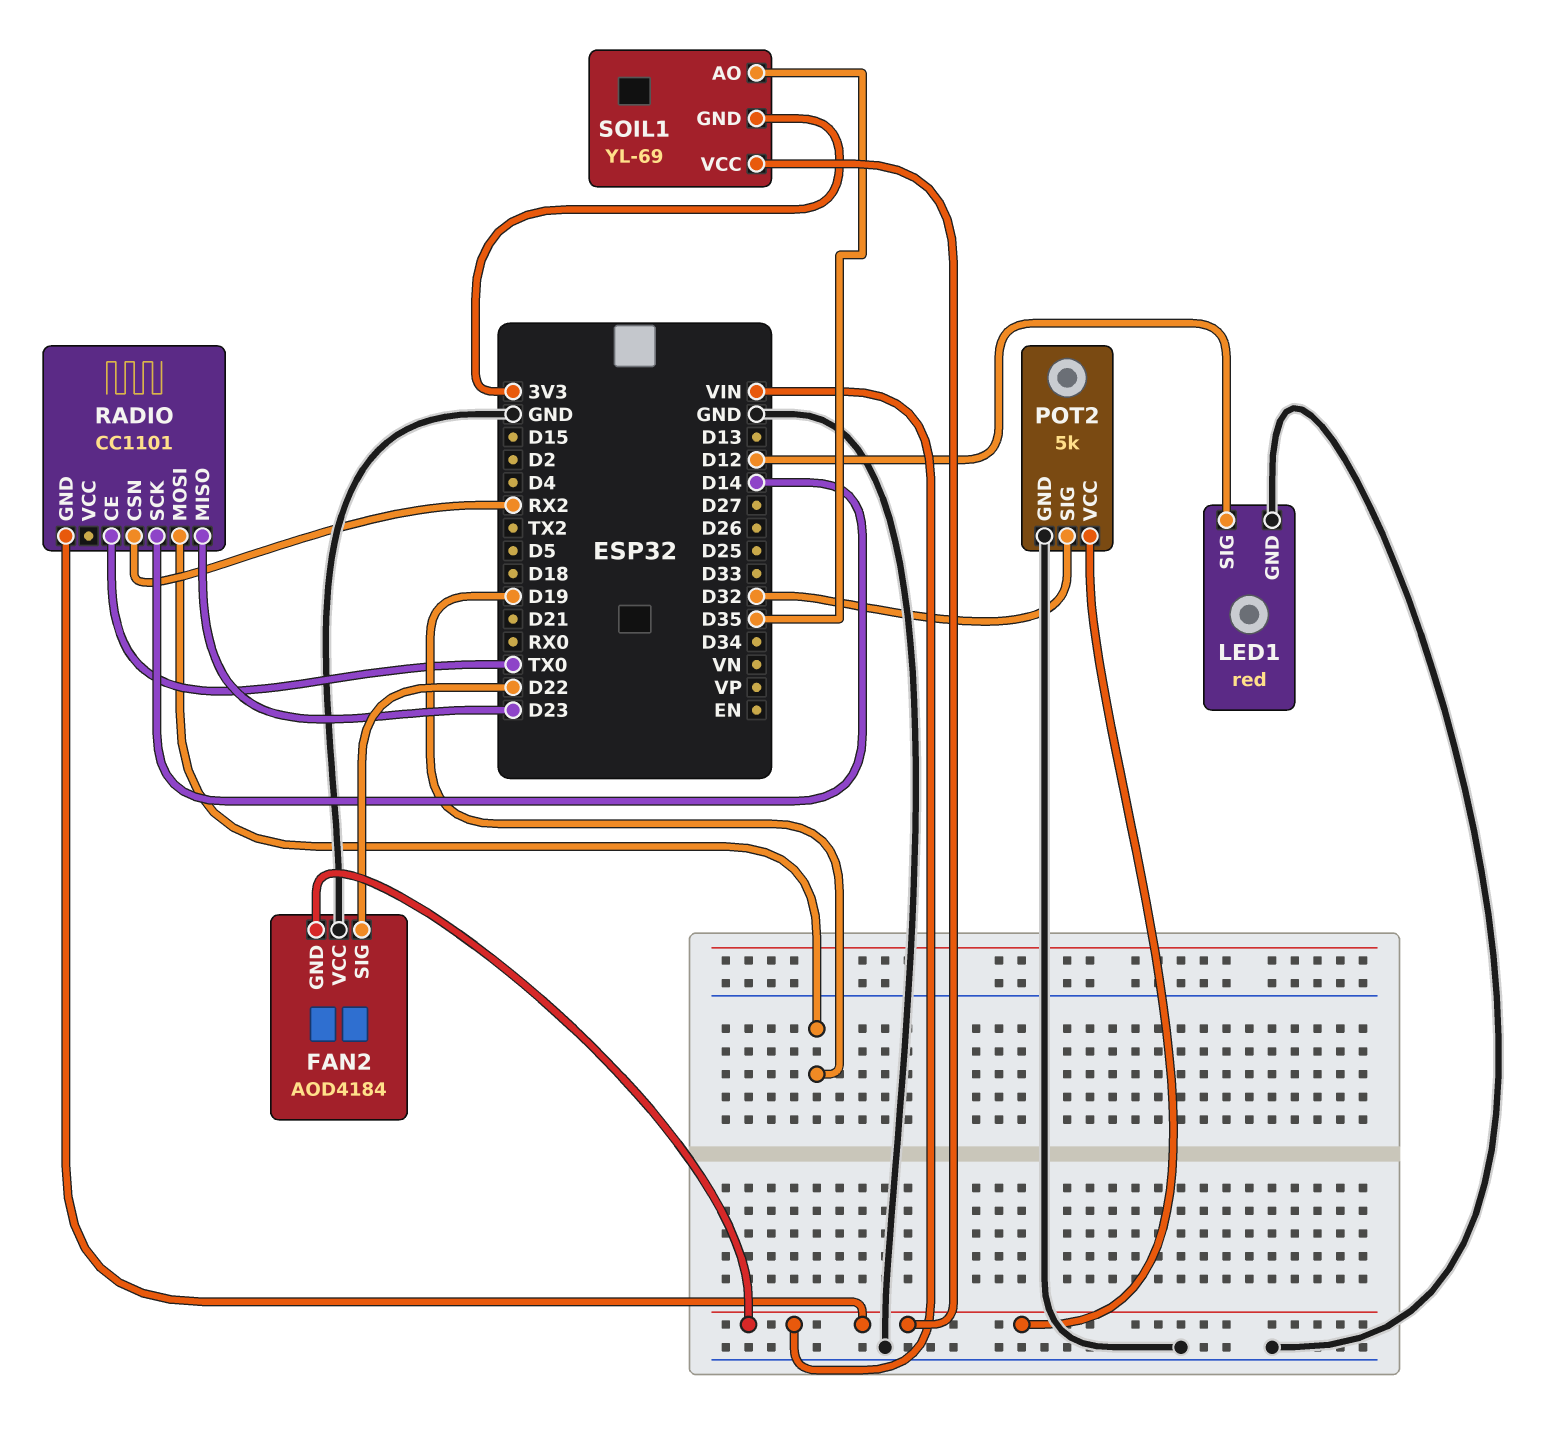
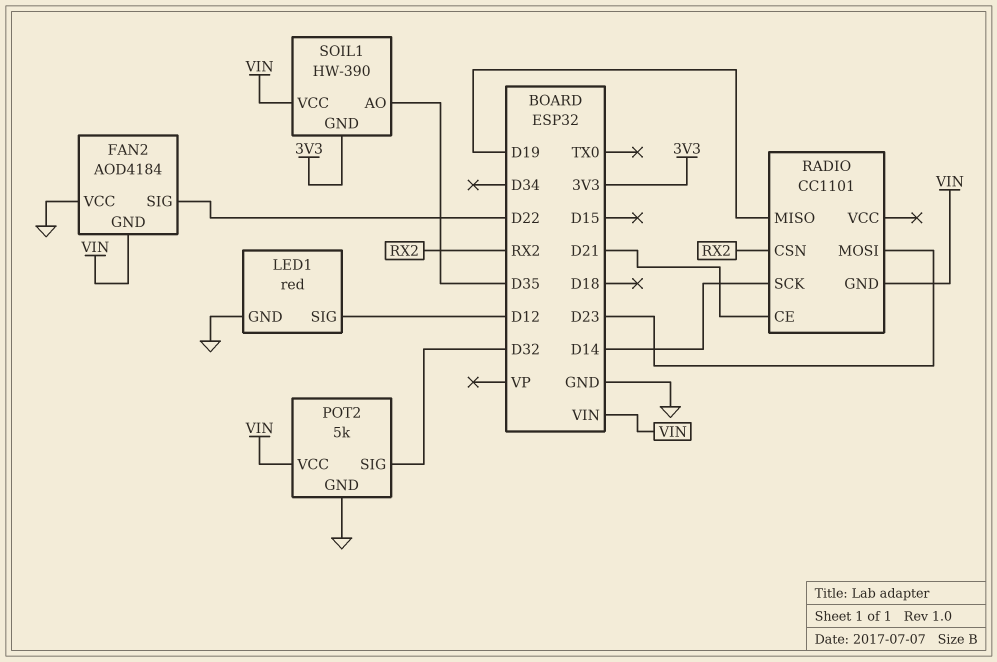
RADIO pin CE: TX0 -> D21
RADIO pin MISO: D23 -> D19
RADIO pin MOSI: D19 -> D23
SOIL1: YL-69 -> HW-390

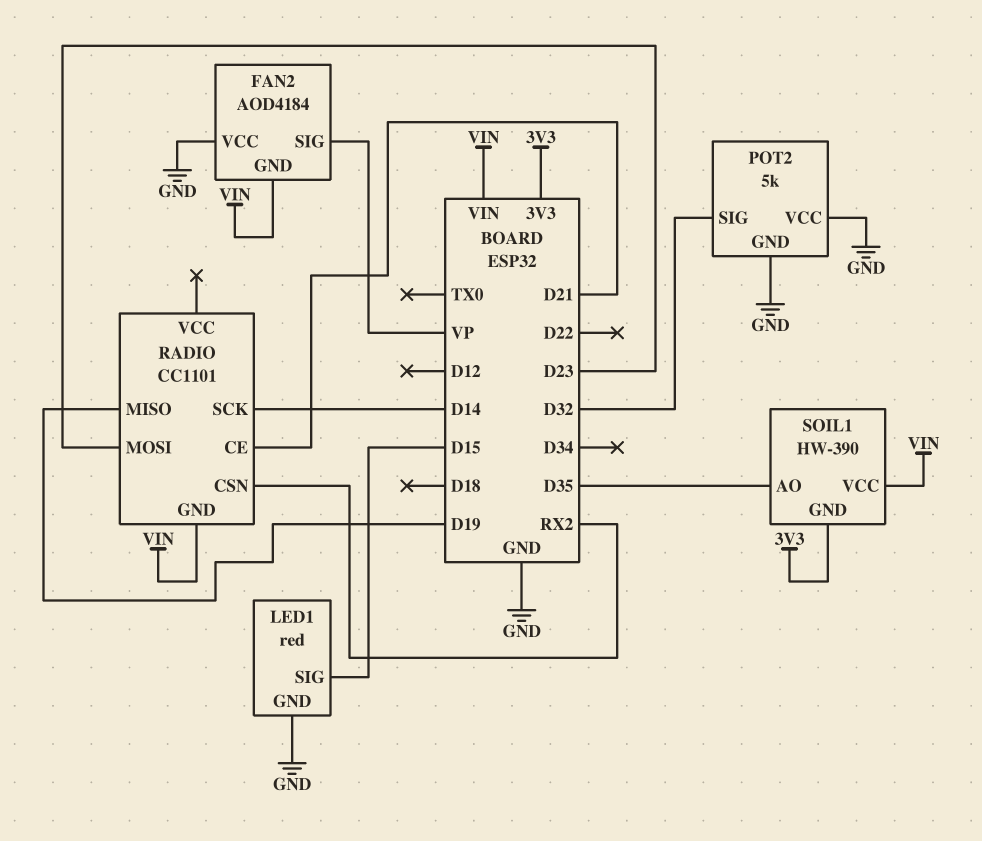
FAN2 pin SIG: D22 -> VP
LED1 pin SIG: D12 -> D15
POT2 pin VCC: VIN -> GND

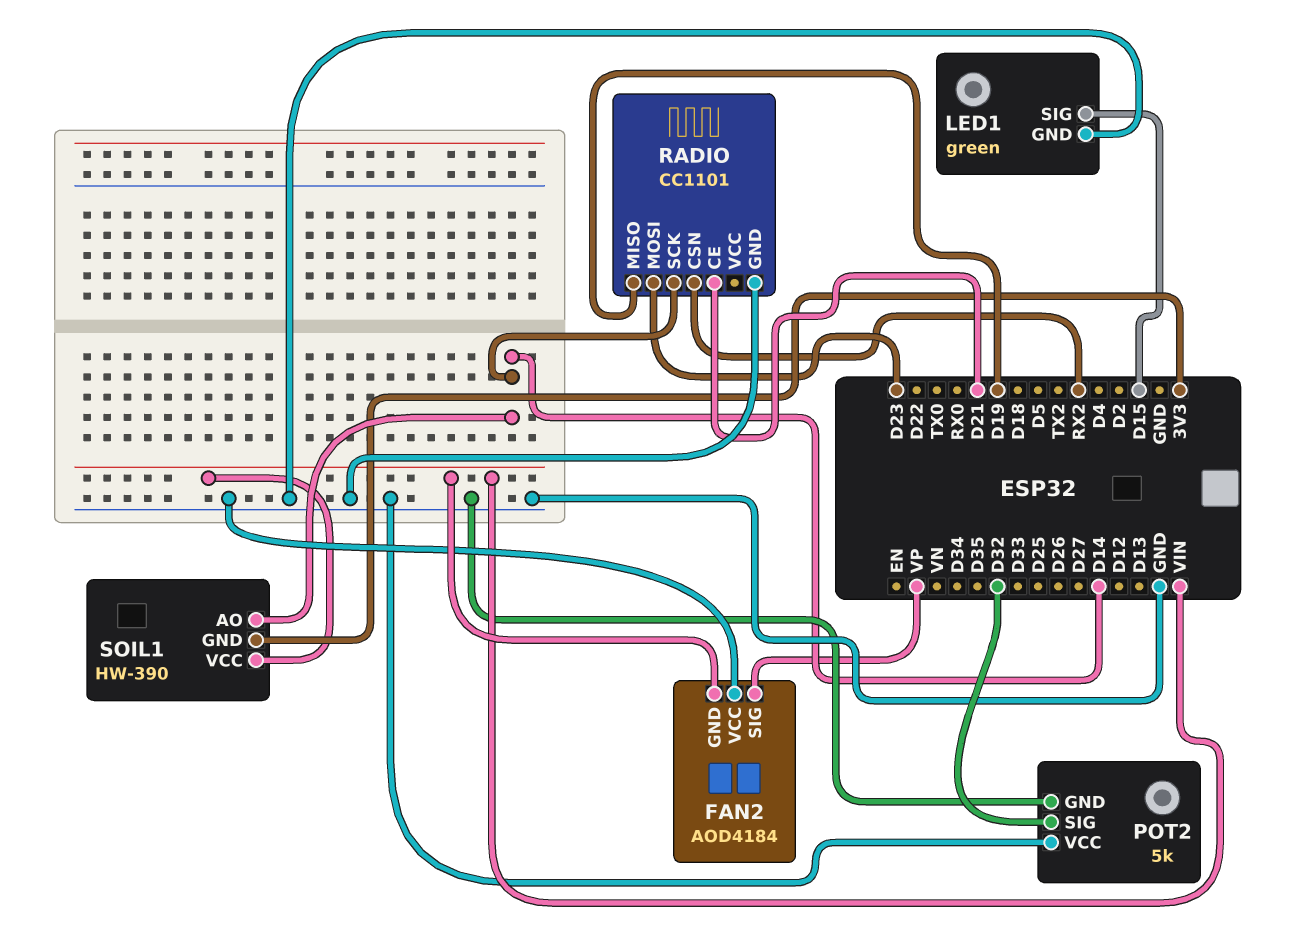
LED1: red -> green
RADIO pin GND: VIN -> GND
SOIL1 pin AO: D35 -> D14

